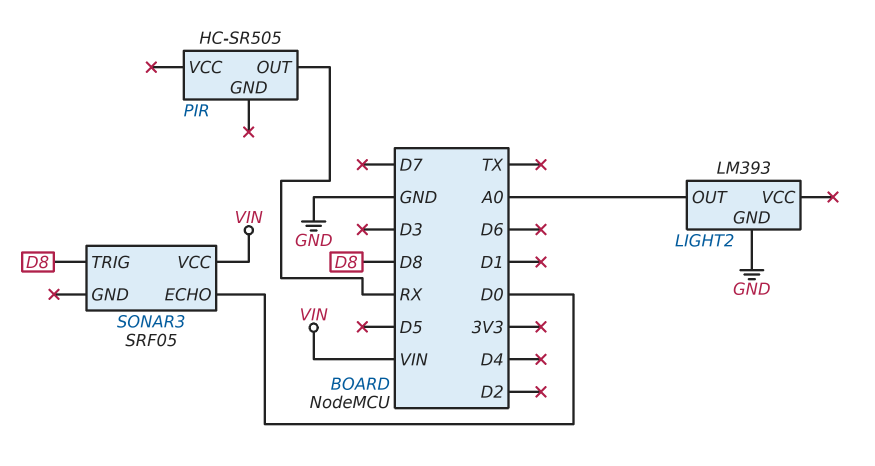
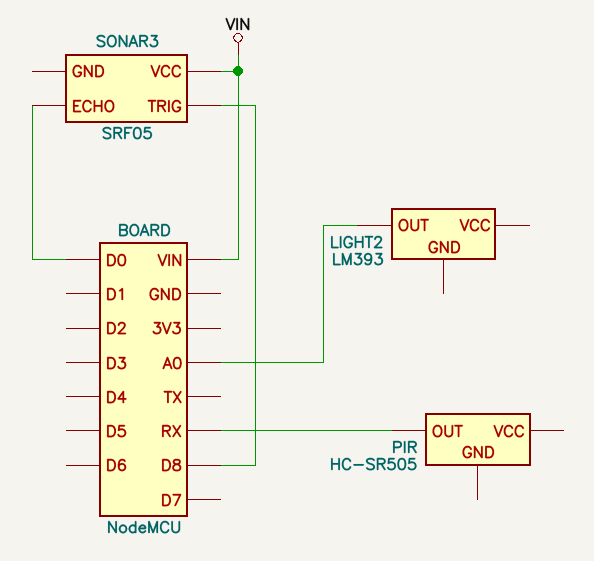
LIGHT2 pin GND: GND -> none

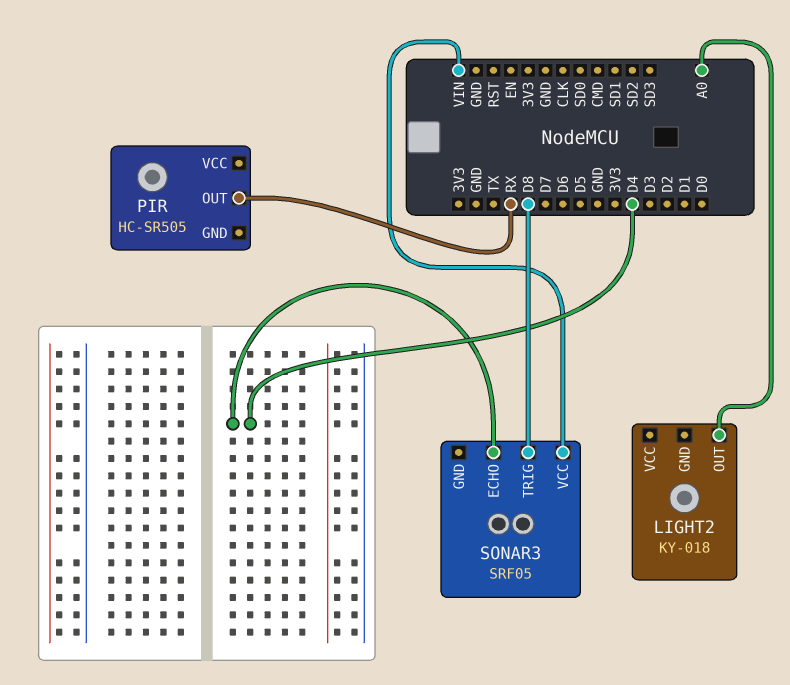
LIGHT2: LM393 -> KY-018
SONAR3 pin ECHO: D0 -> D4

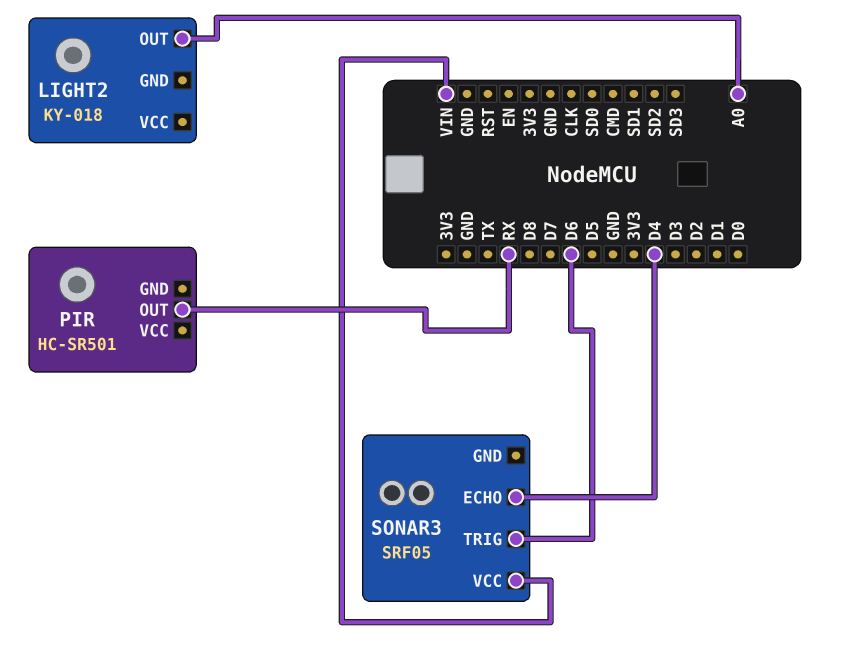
PIR: HC-SR505 -> HC-SR501
SONAR3 pin TRIG: D8 -> D6

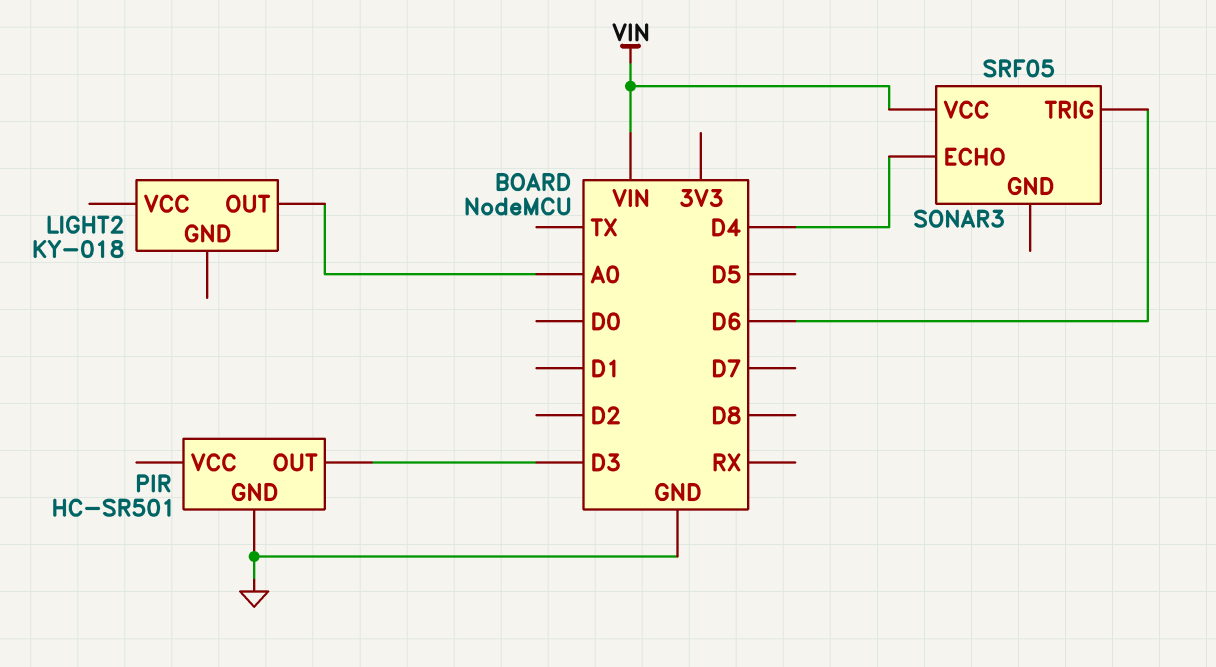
PIR pin GND: none -> GND
PIR pin OUT: RX -> D3

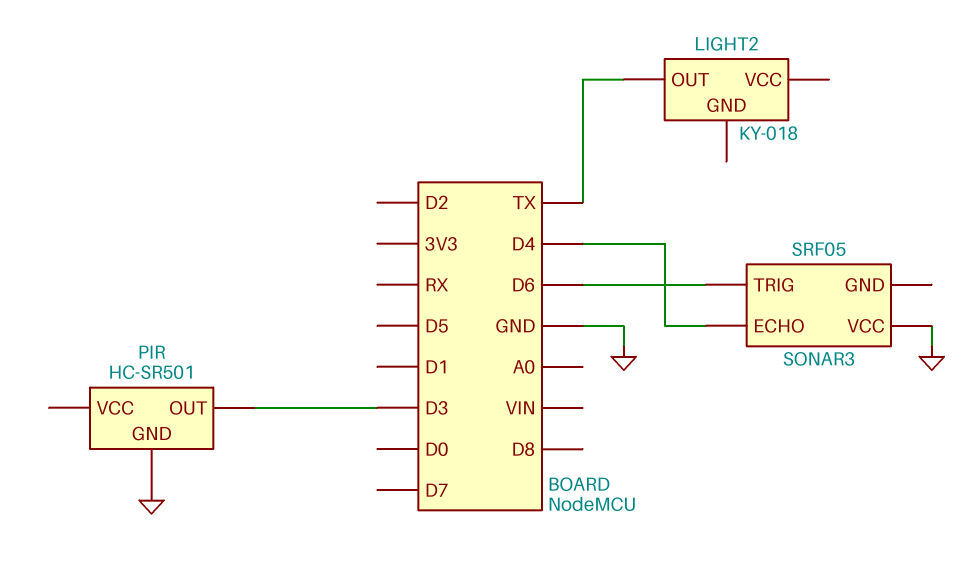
LIGHT2 pin OUT: A0 -> TX
SONAR3 pin VCC: VIN -> GND

